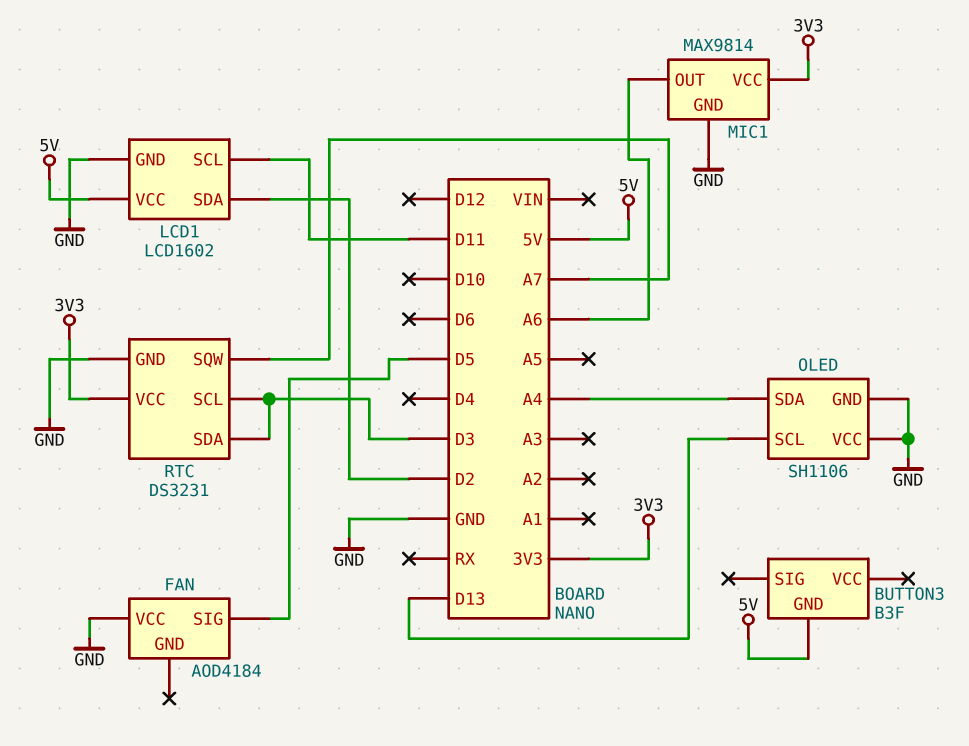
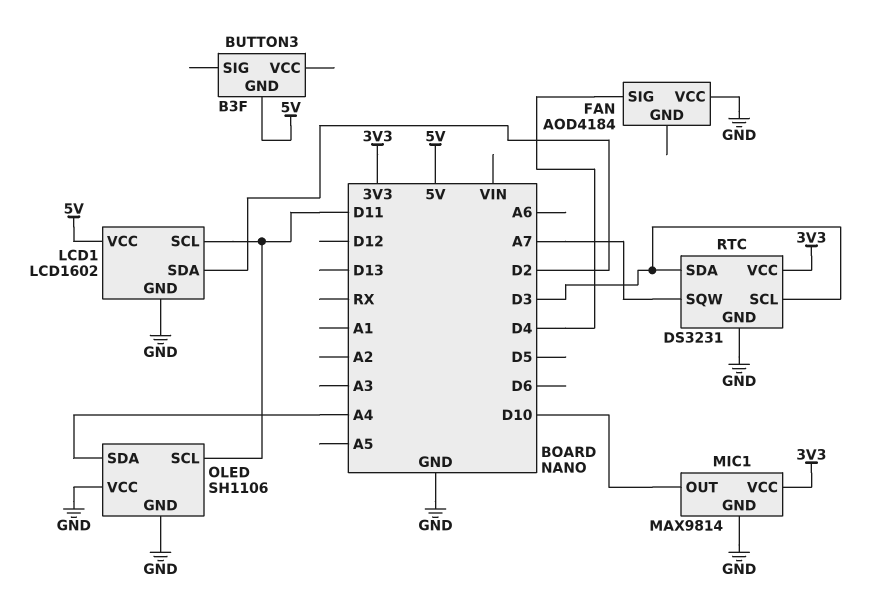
FAN pin SIG: D5 -> D4
MIC1 pin OUT: A6 -> D10
OLED pin SCL: D13 -> D11

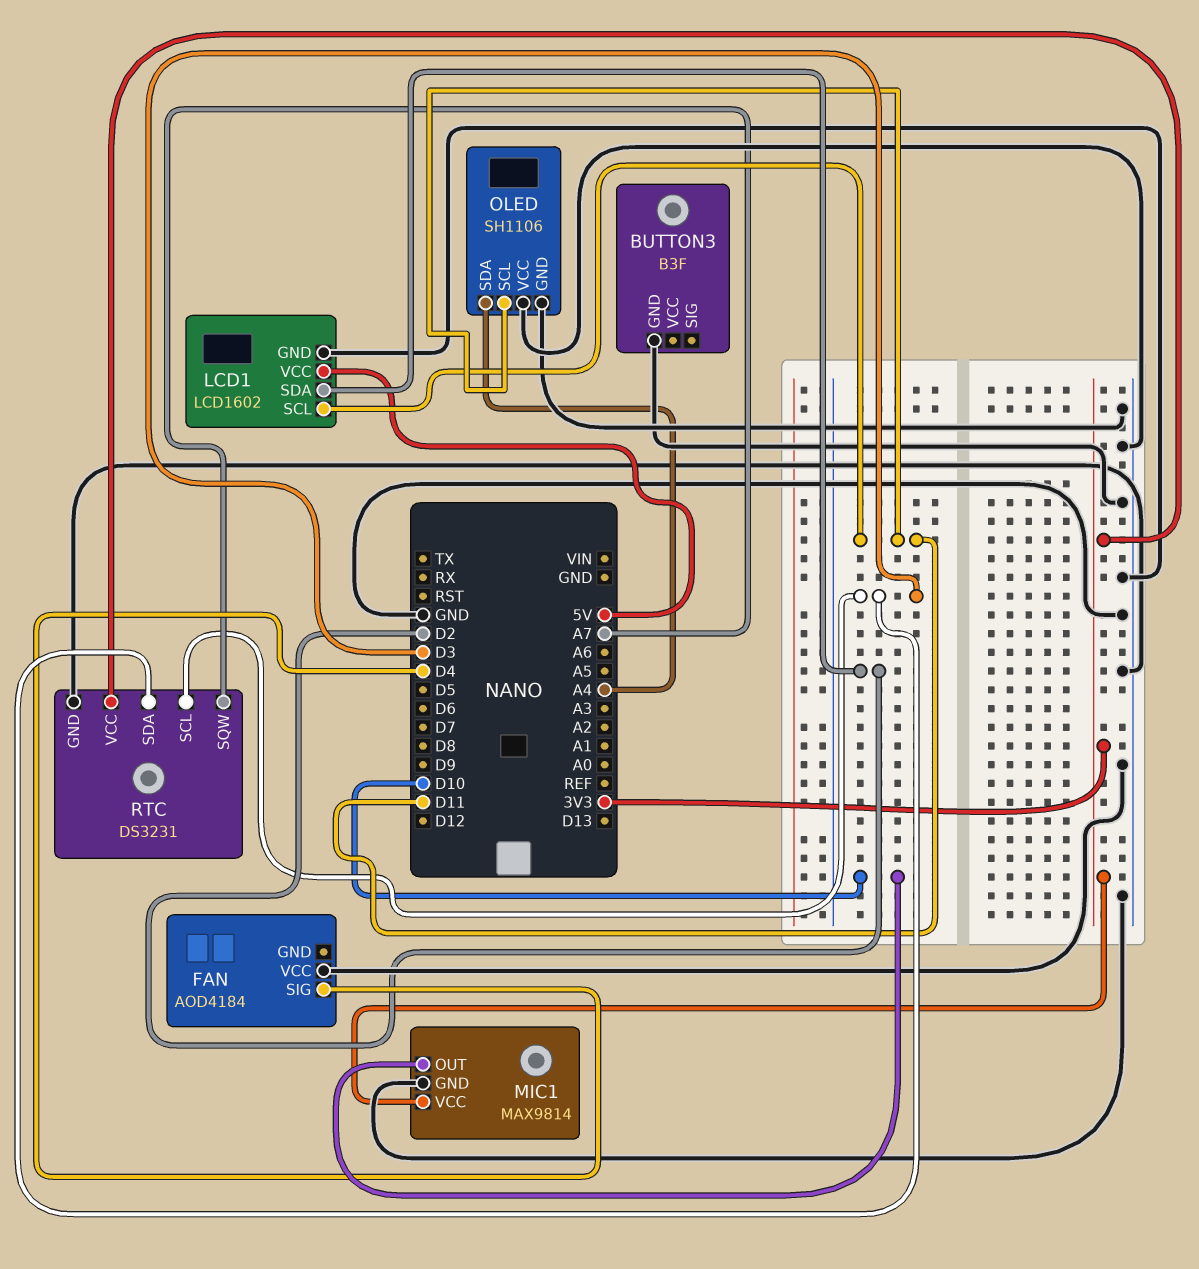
BUTTON3 pin GND: 5V -> GND

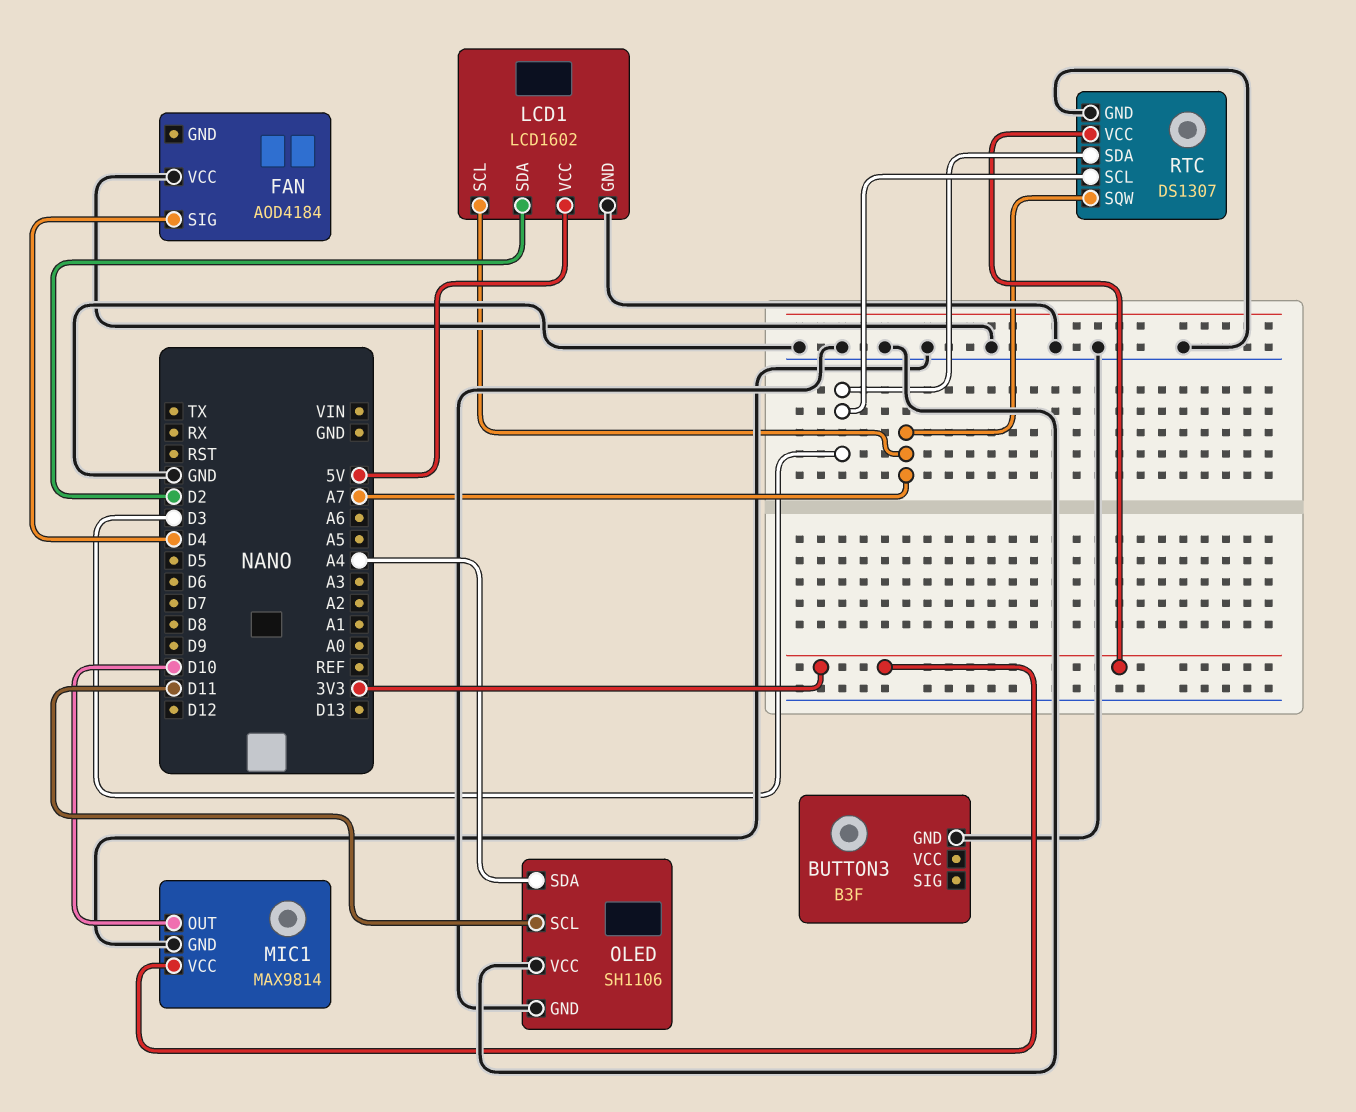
LCD1 pin SCL: D11 -> A7
RTC: DS3231 -> DS1307

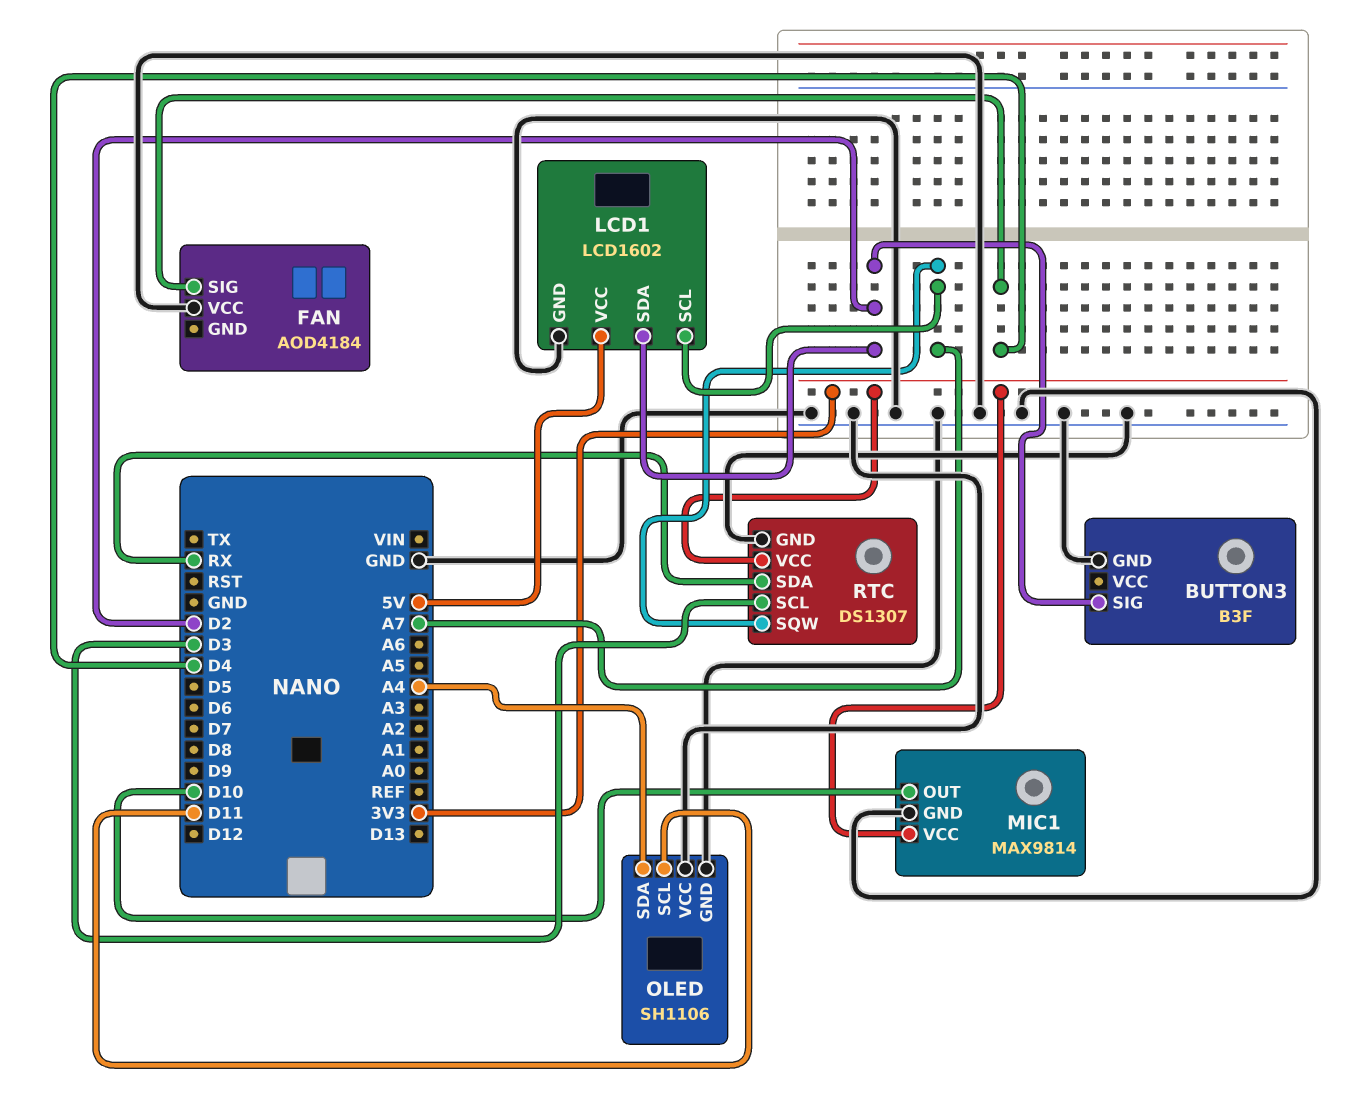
BUTTON3 pin SIG: none -> D2
RTC pin SDA: D3 -> RX

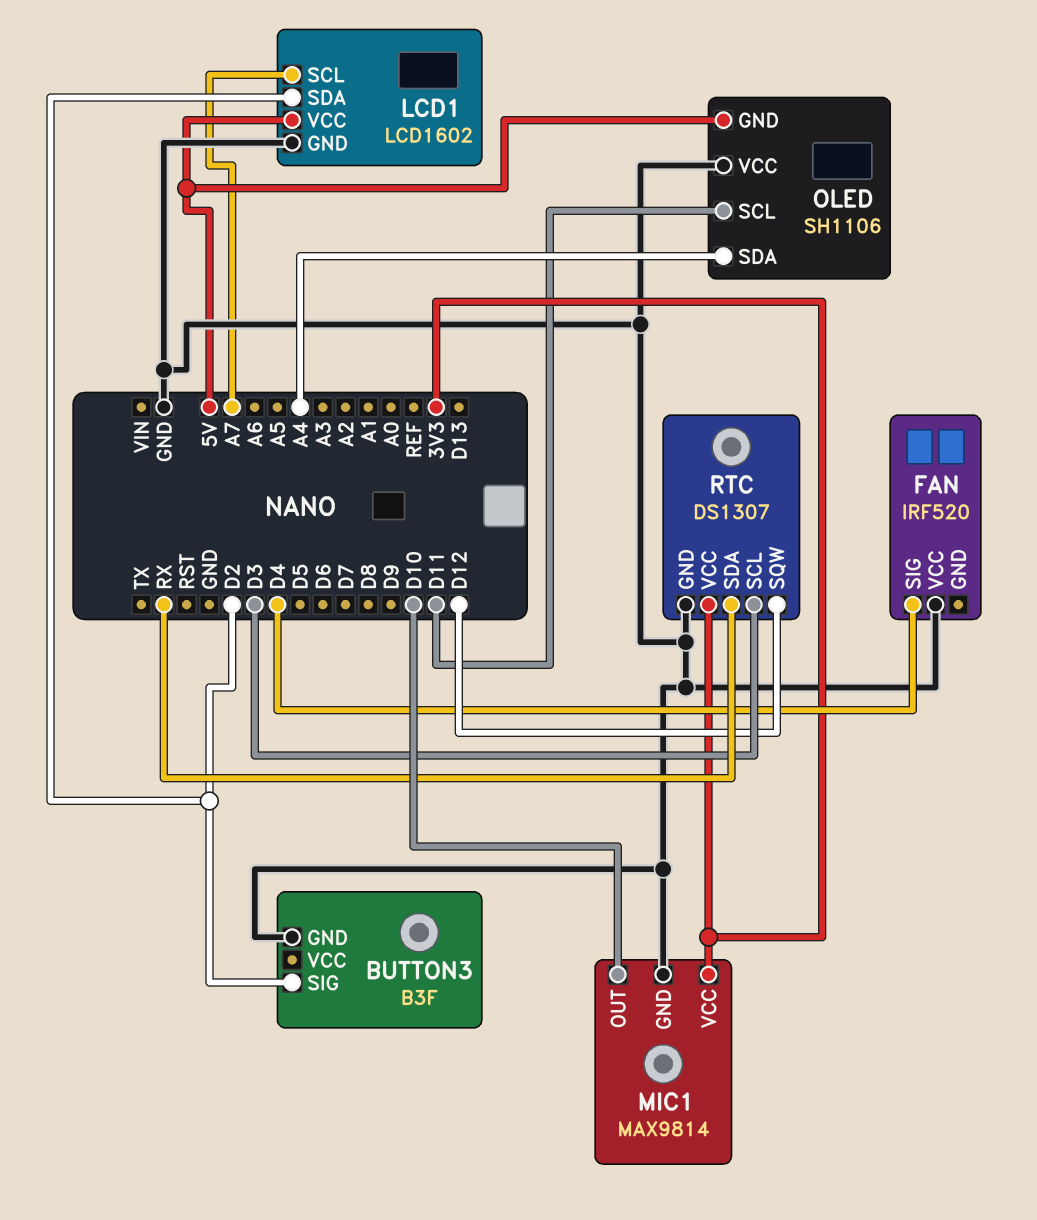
FAN: AOD4184 -> IRF520
OLED pin GND: GND -> 5V
RTC pin SQW: A7 -> D12

